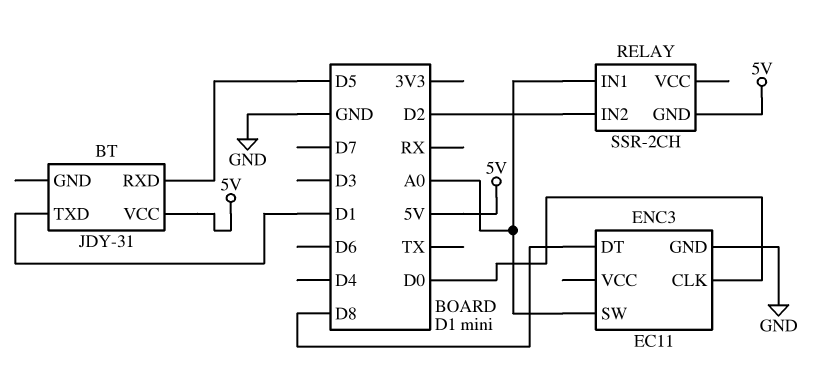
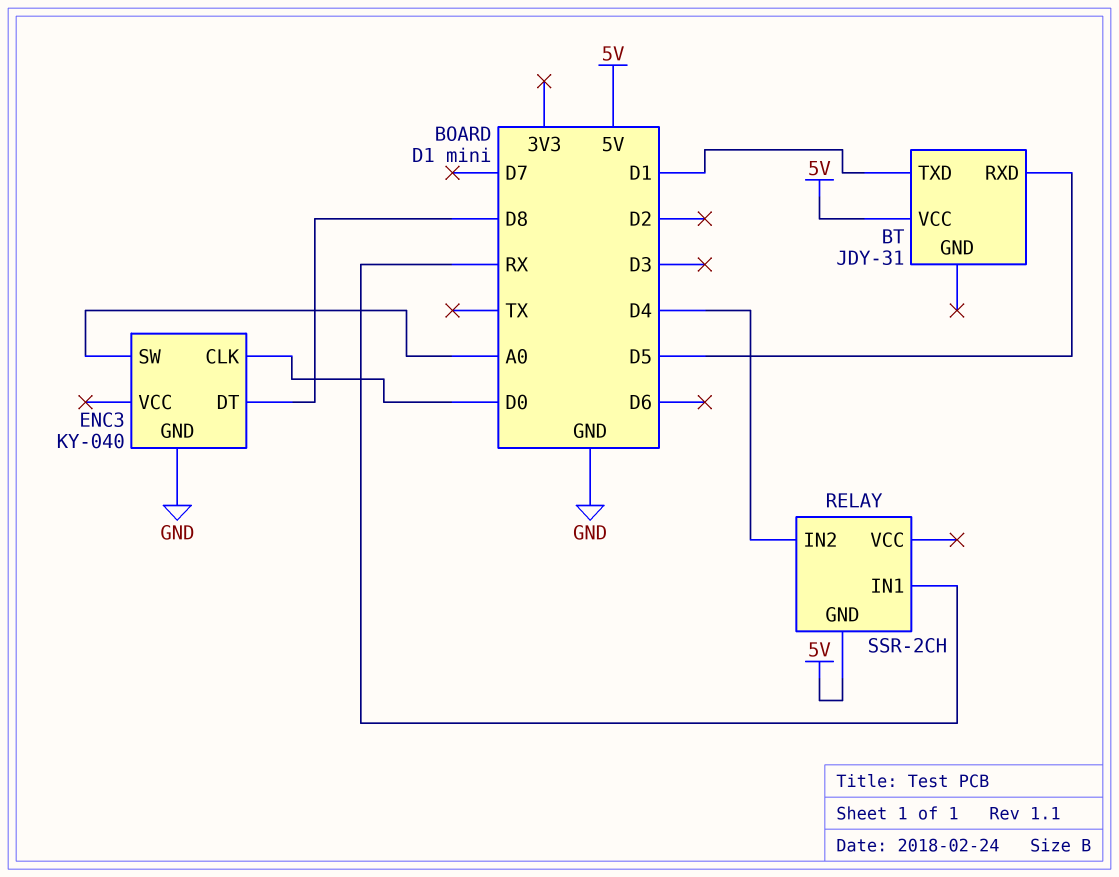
ENC3: EC11 -> KY-040
RELAY pin IN1: A0 -> RX
RELAY pin IN2: D2 -> D4

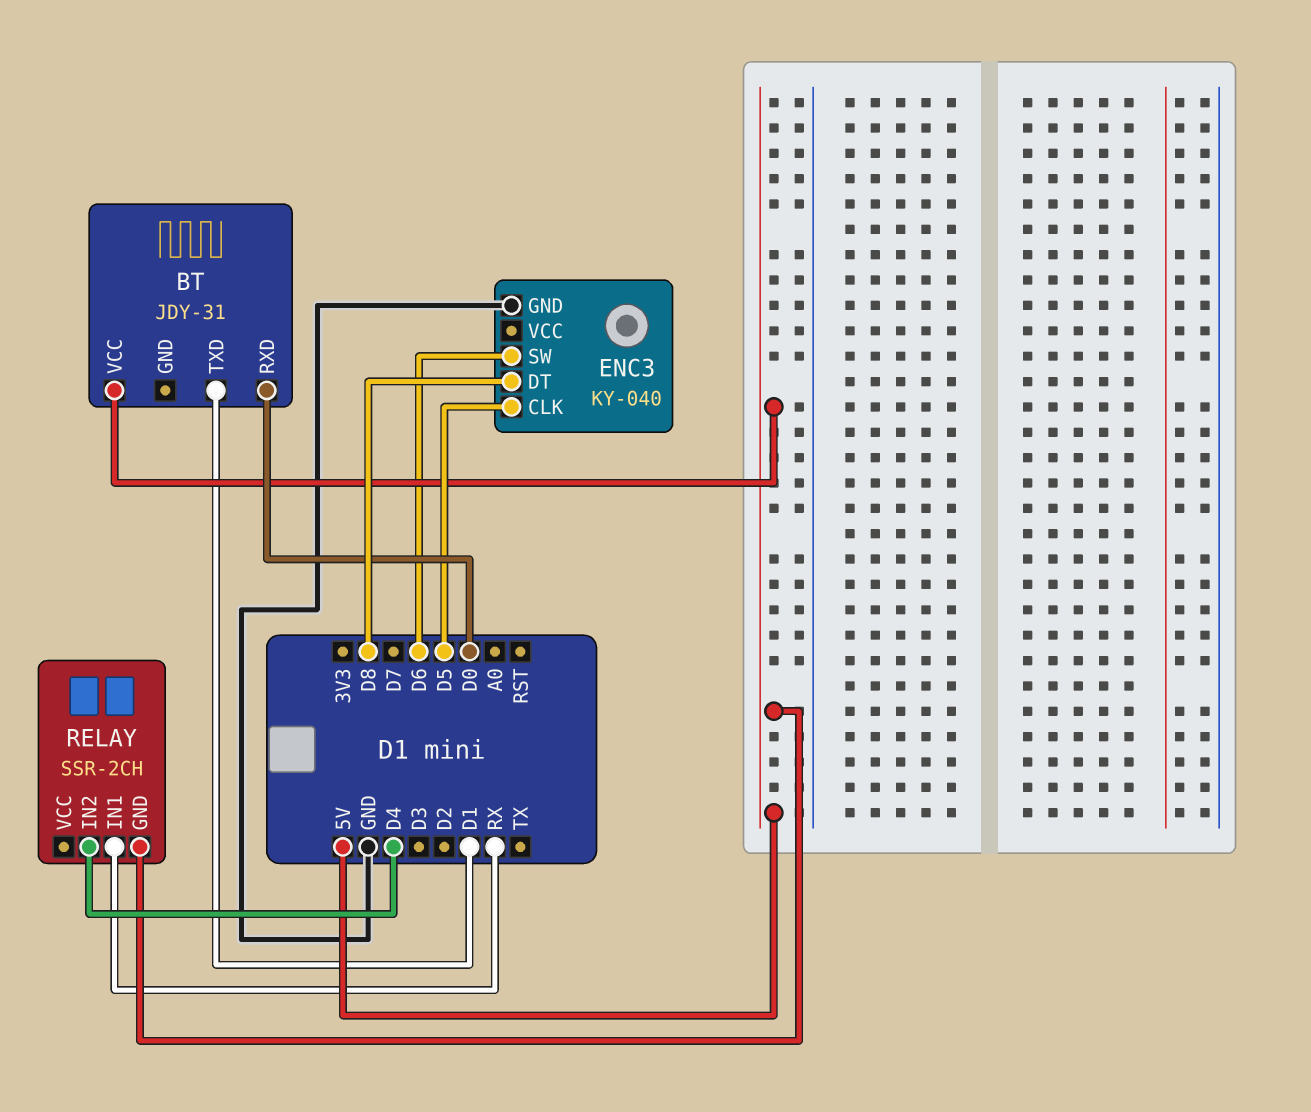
BT pin RXD: D5 -> D0
ENC3 pin CLK: D0 -> D5
ENC3 pin SW: A0 -> D6

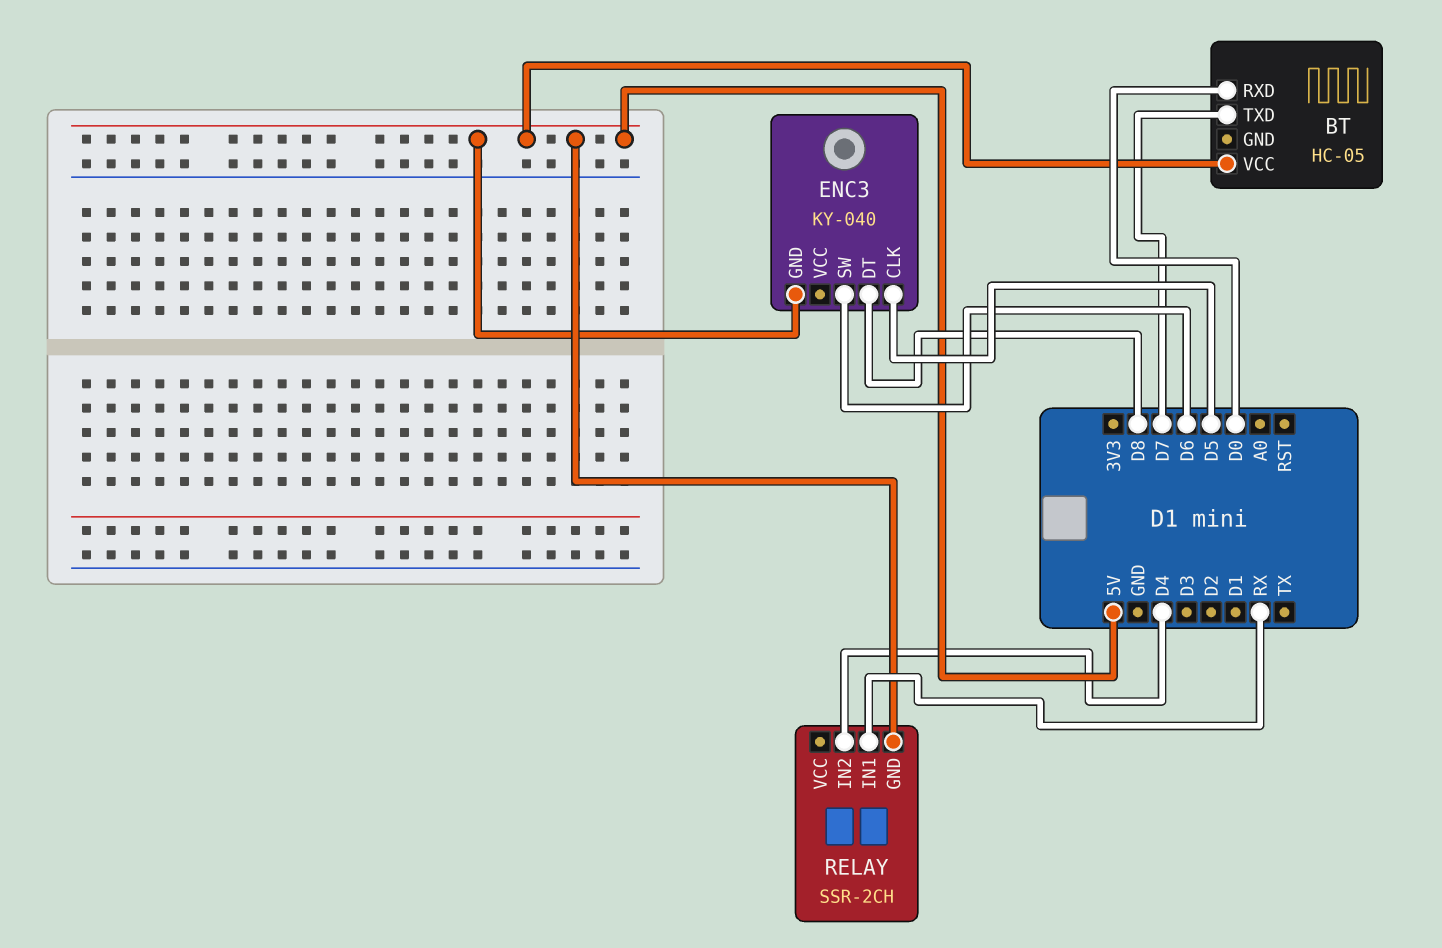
BT: JDY-31 -> HC-05
BT pin TXD: D1 -> D7
ENC3 pin GND: GND -> 5V

